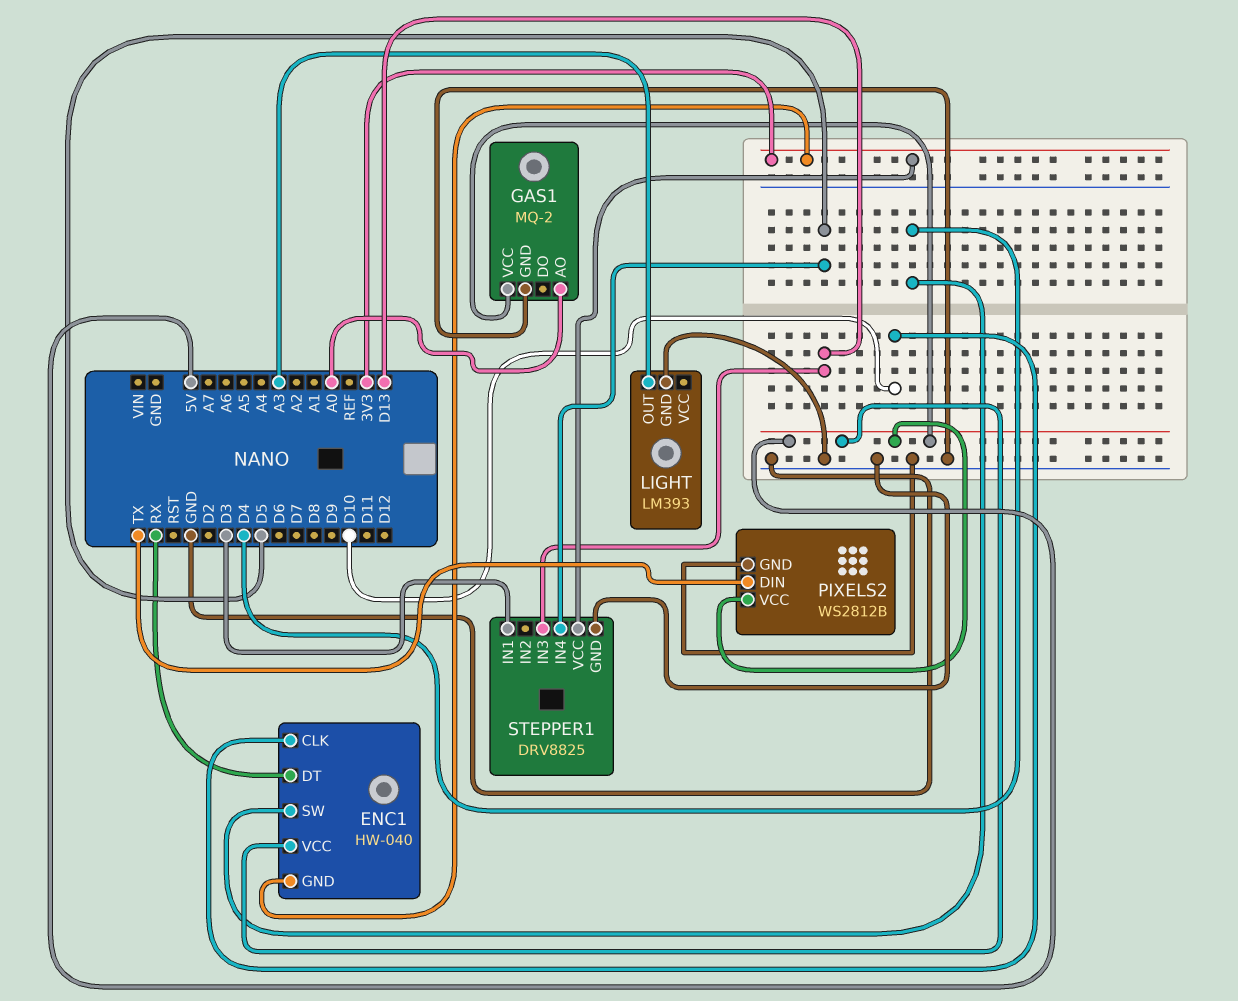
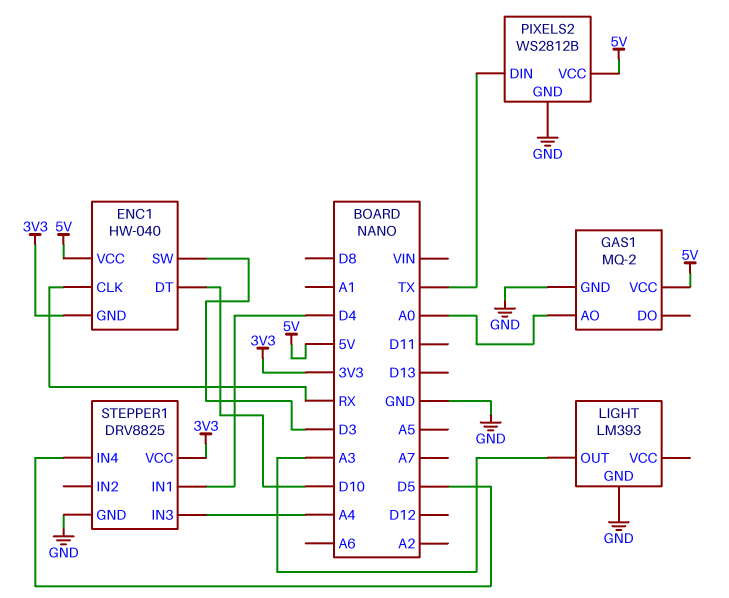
ENC1 pin CLK: D10 -> RX
ENC1 pin DT: RX -> D10
ENC1 pin SW: D4 -> D3
STEPPER1 pin IN1: D3 -> D4
STEPPER1 pin IN3: D13 -> A4

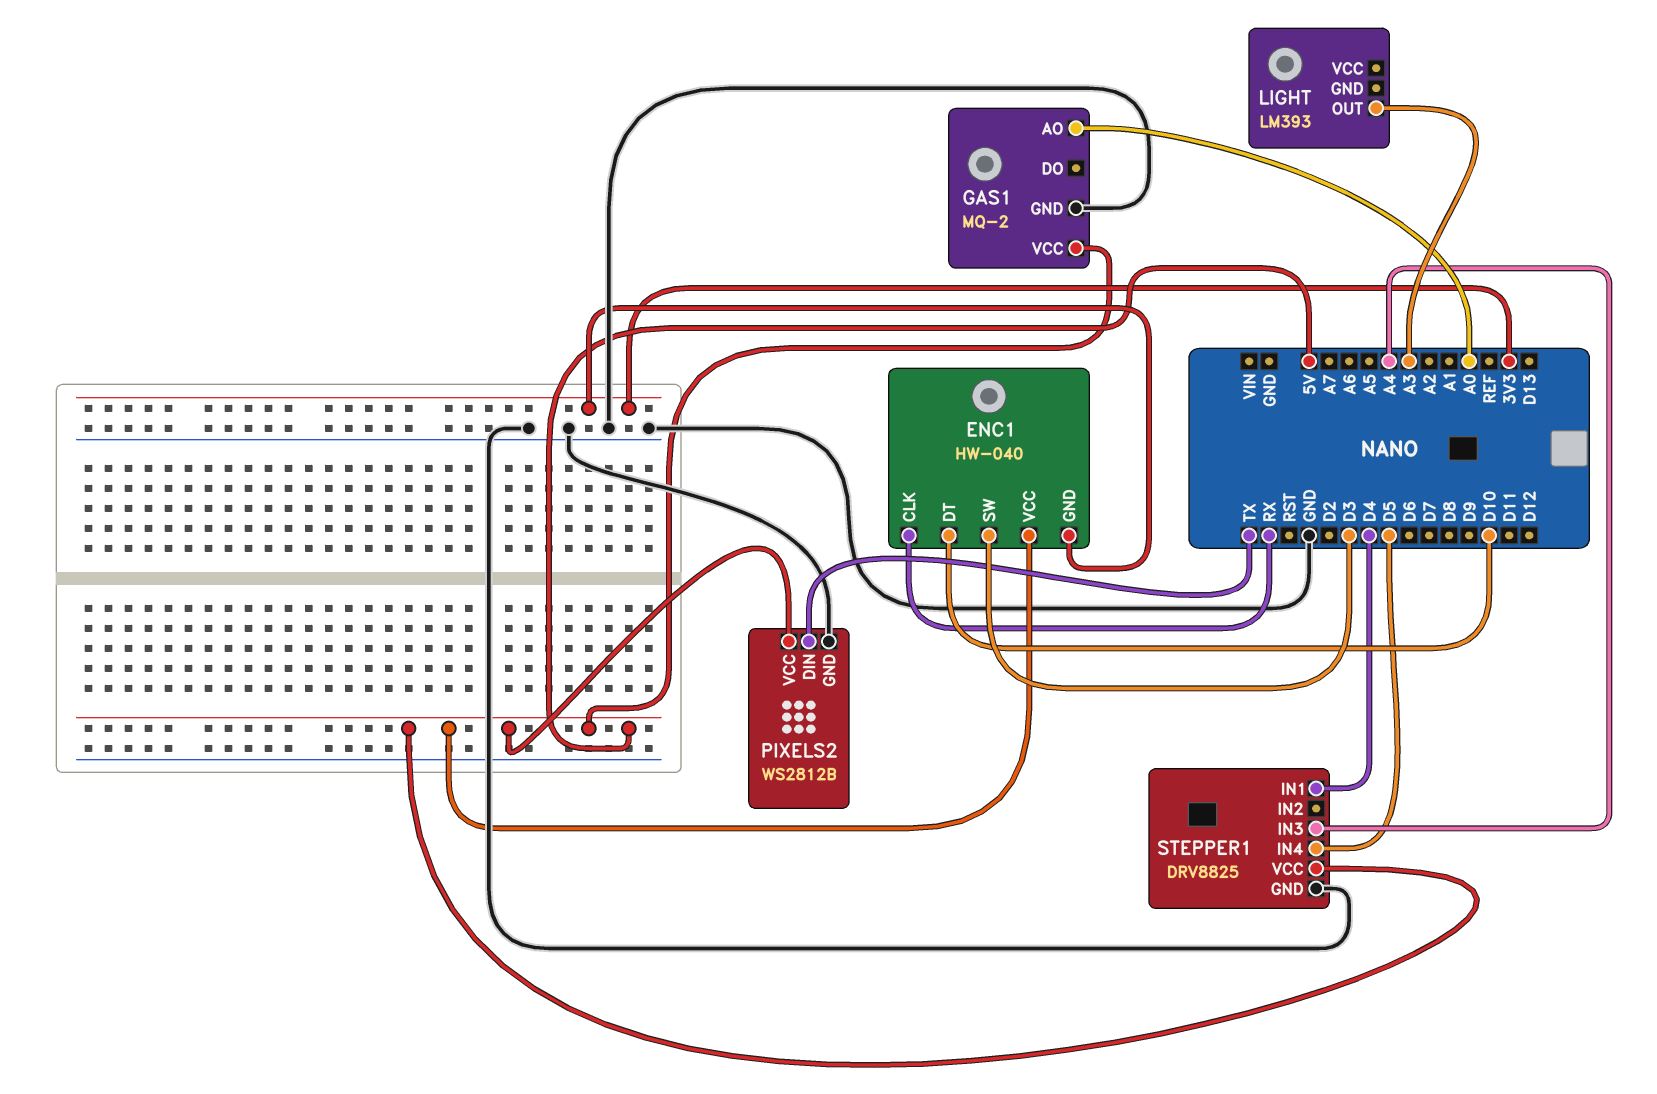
LIGHT pin GND: GND -> none
STEPPER1 pin VCC: 3V3 -> 5V

